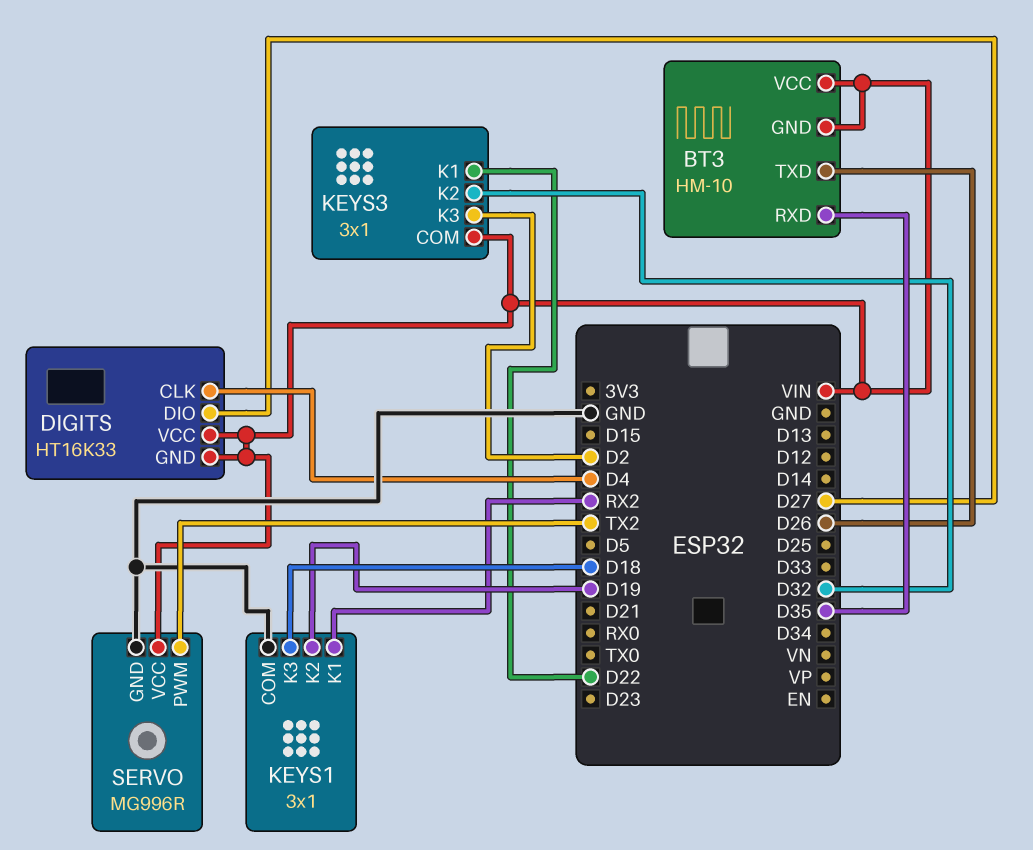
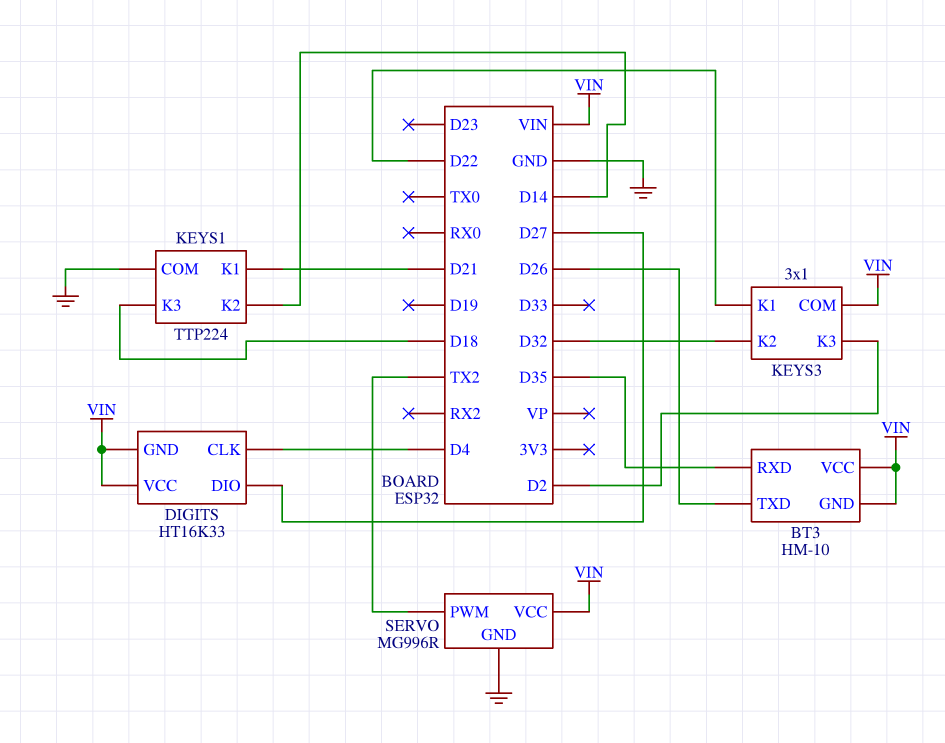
KEYS1: 3x1 -> TTP224
KEYS1 pin K1: RX2 -> D21
KEYS1 pin K2: D19 -> D14

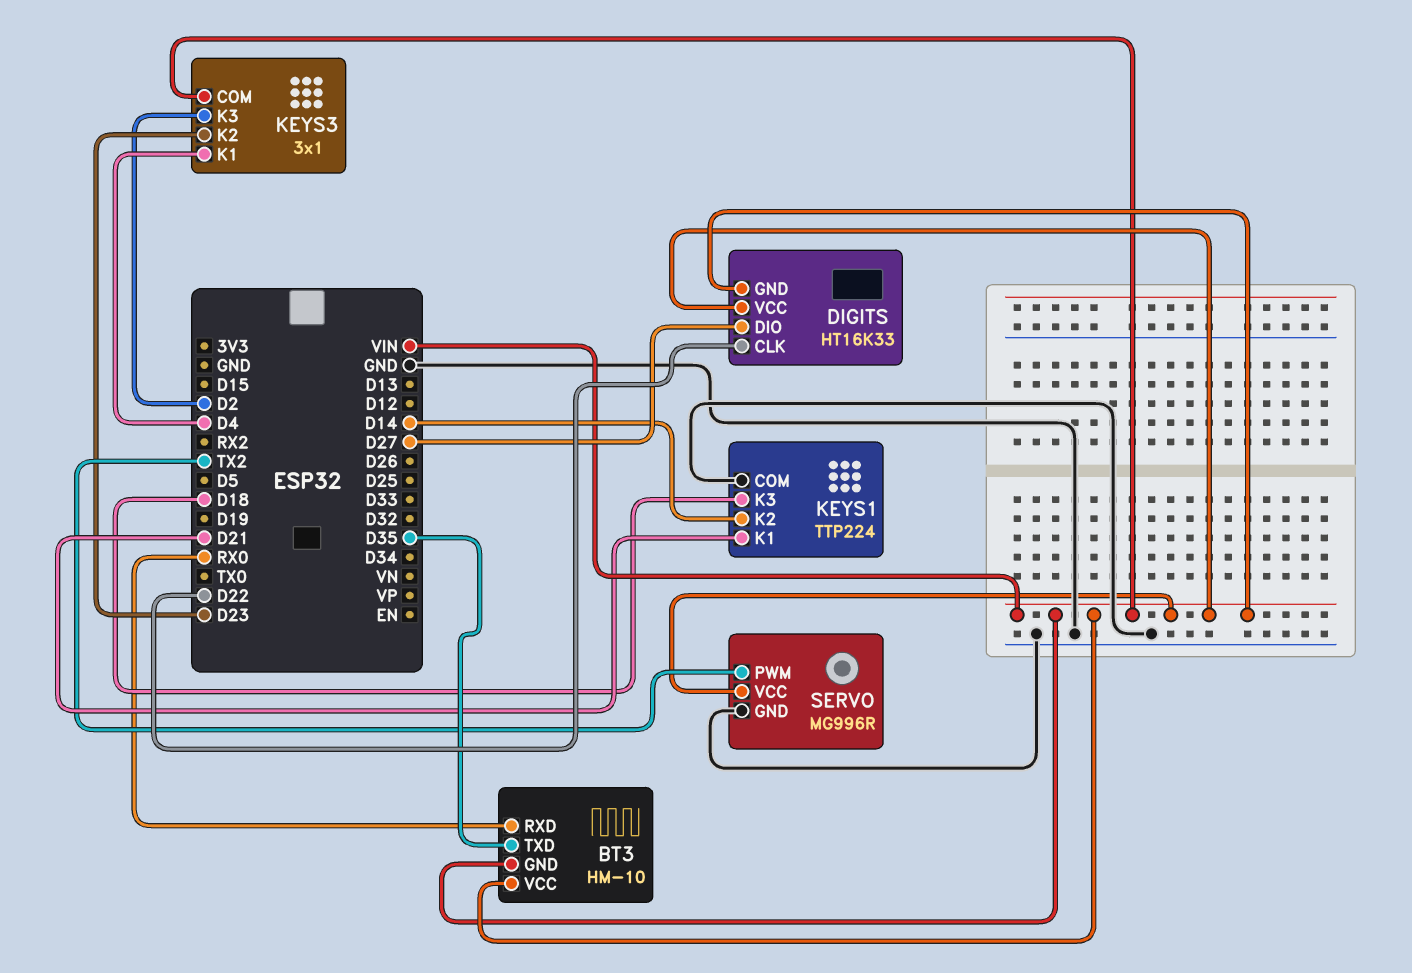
BT3 pin RXD: D35 -> RX0
BT3 pin TXD: D26 -> D35
DIGITS pin CLK: D4 -> D22
KEYS3 pin K1: D22 -> D4
KEYS3 pin K2: D32 -> D23

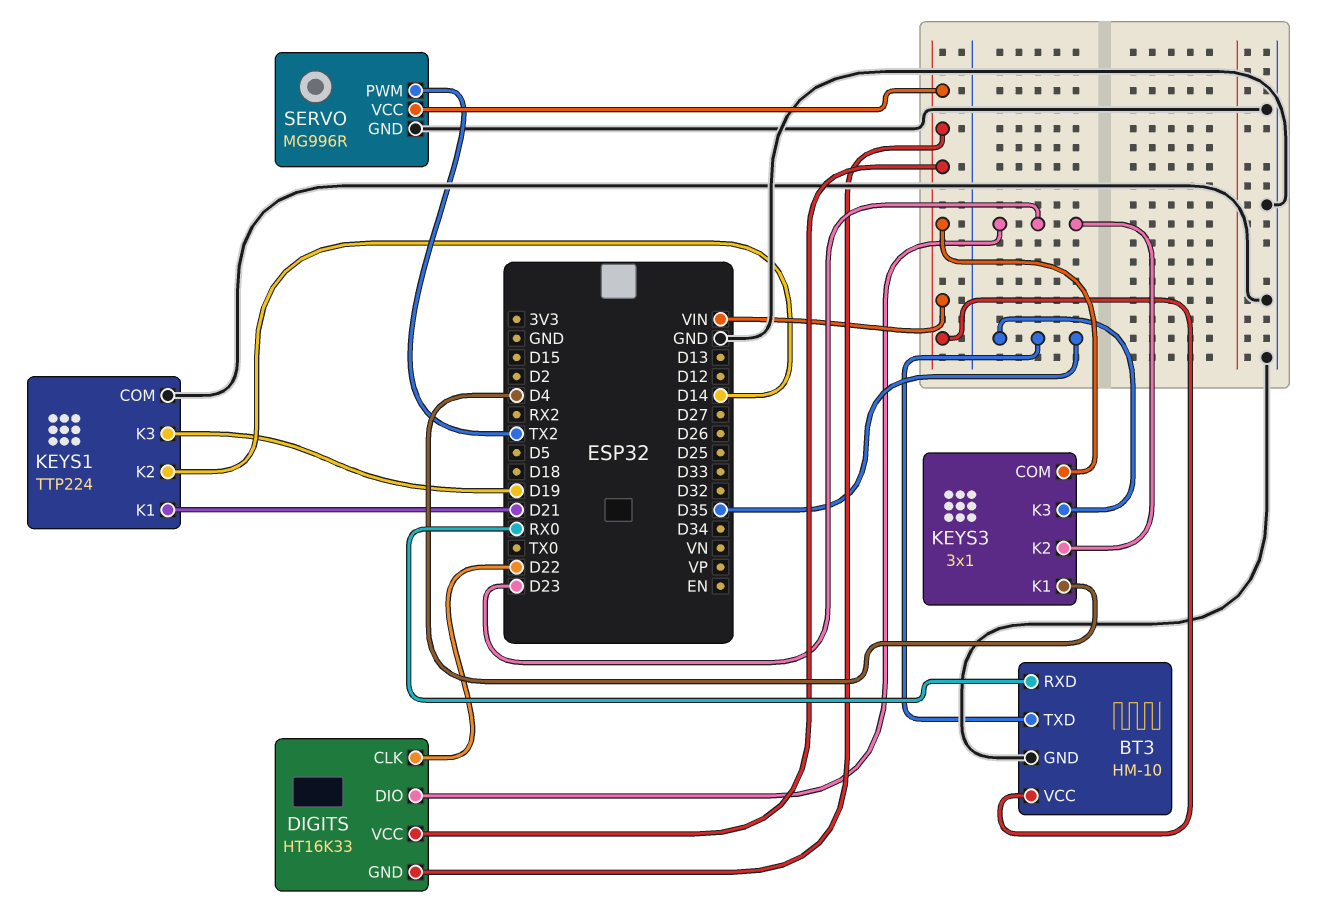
BT3 pin GND: VIN -> GND
DIGITS pin DIO: D27 -> D23
KEYS1 pin K3: D18 -> D19
KEYS3 pin K3: D2 -> D35

